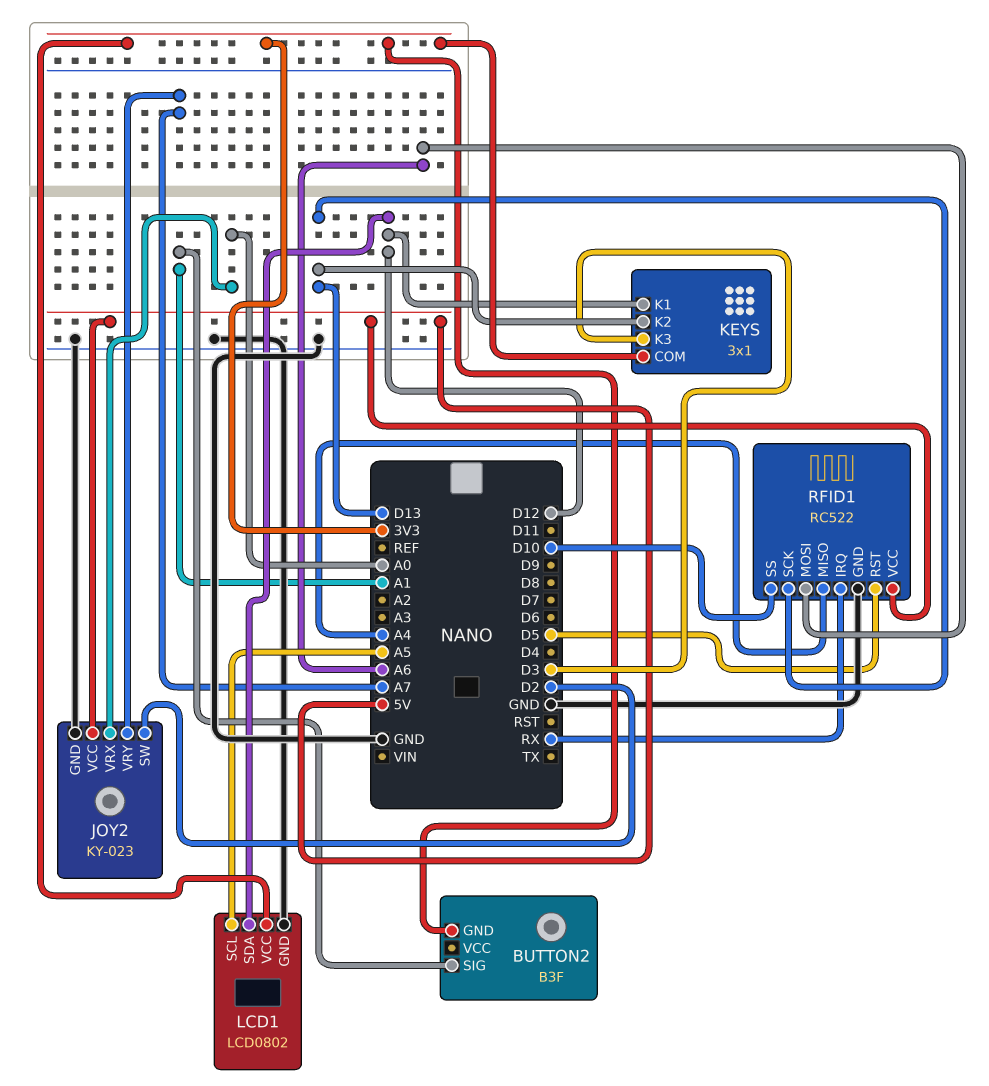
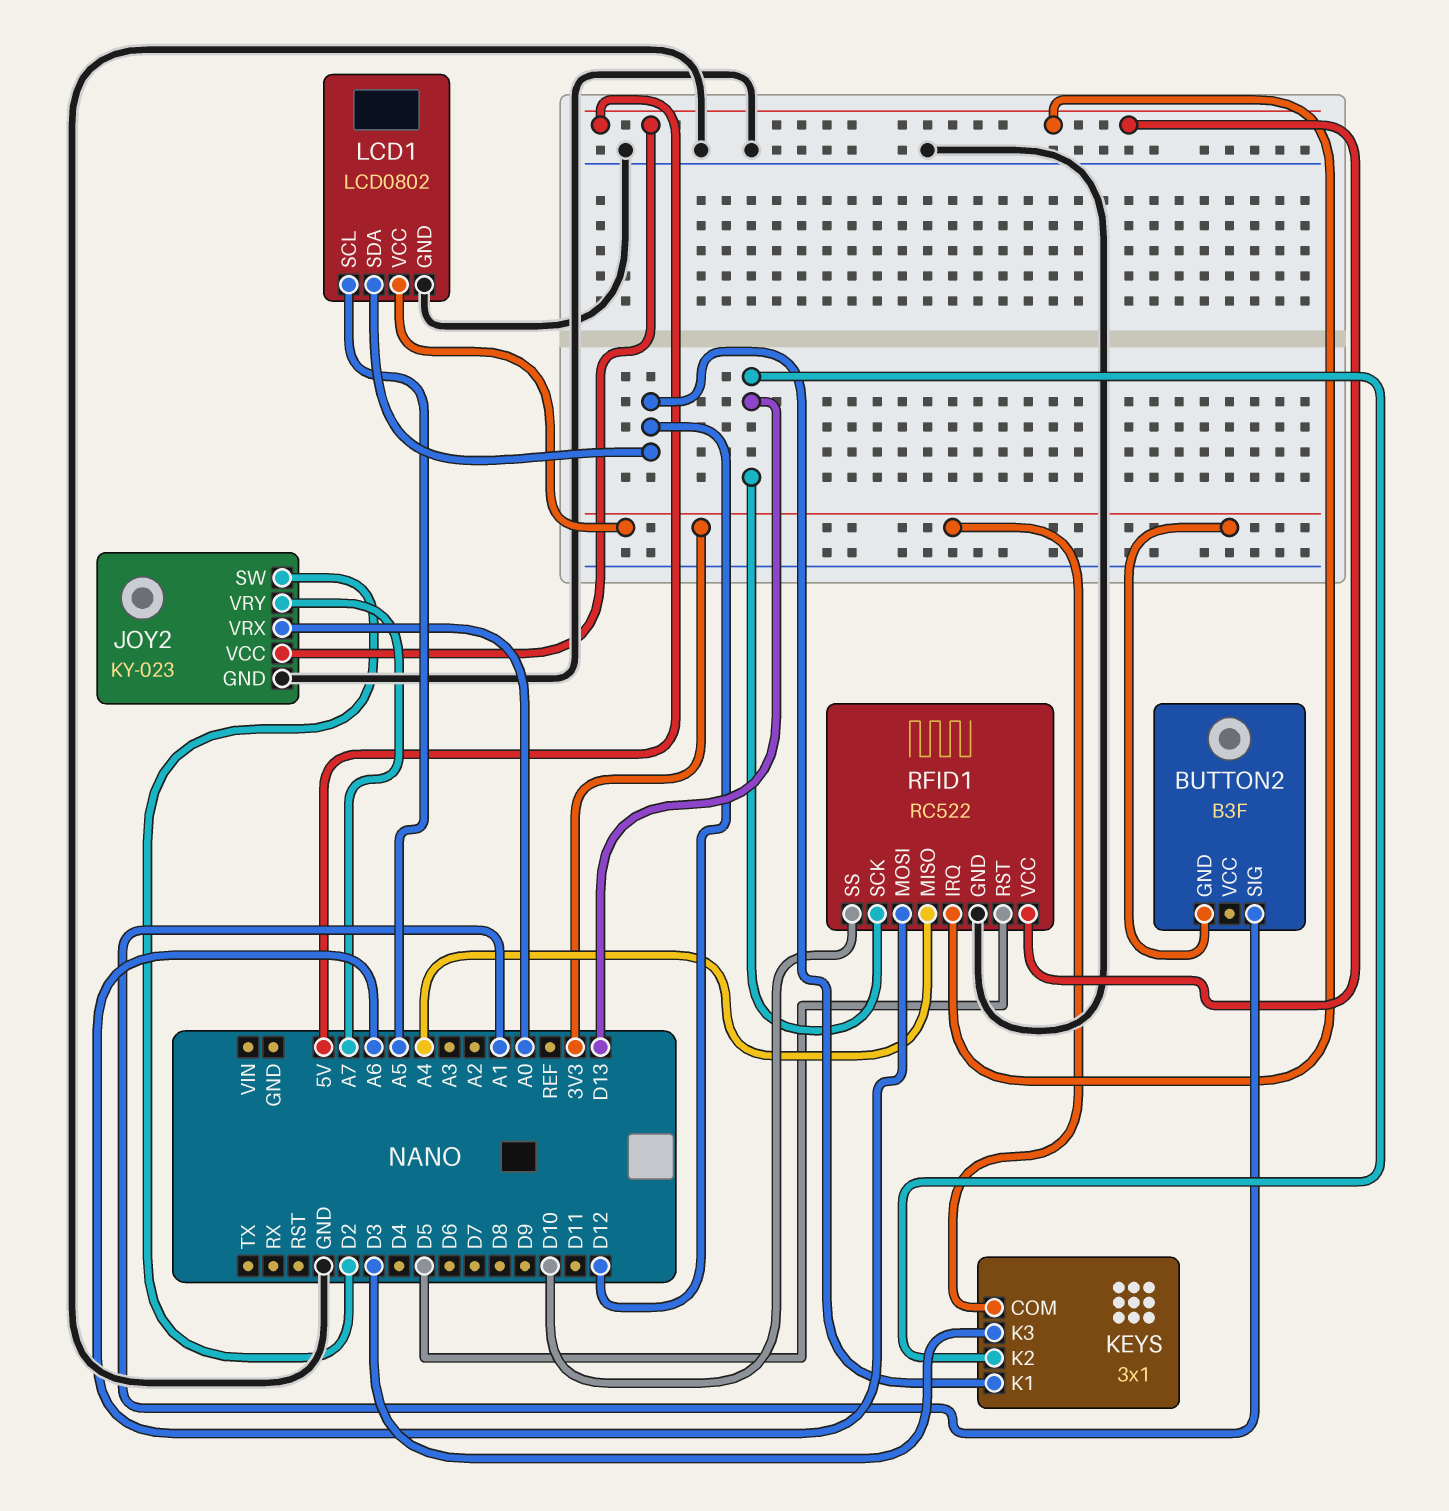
RFID1 pin IRQ: RX -> 5V

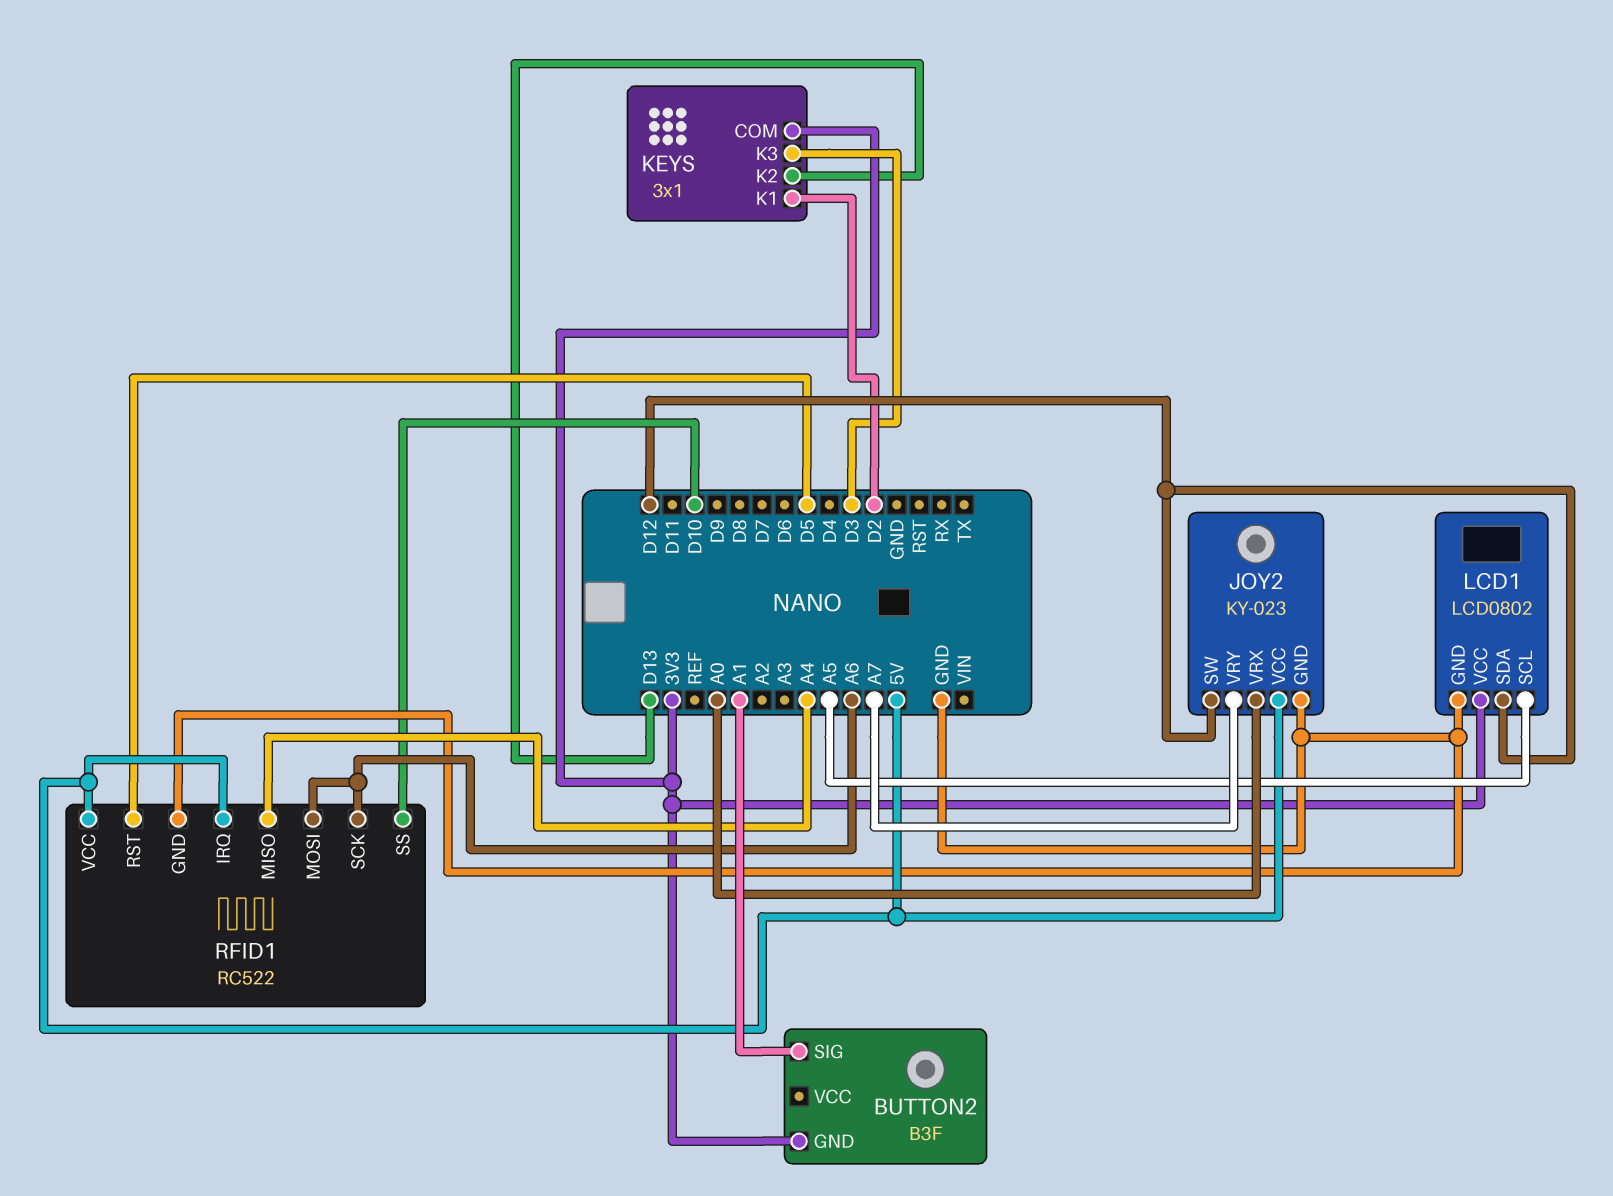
JOY2 pin SW: D2 -> D12
KEYS pin K1: D12 -> D2
RFID1 pin SCK: D13 -> A6

